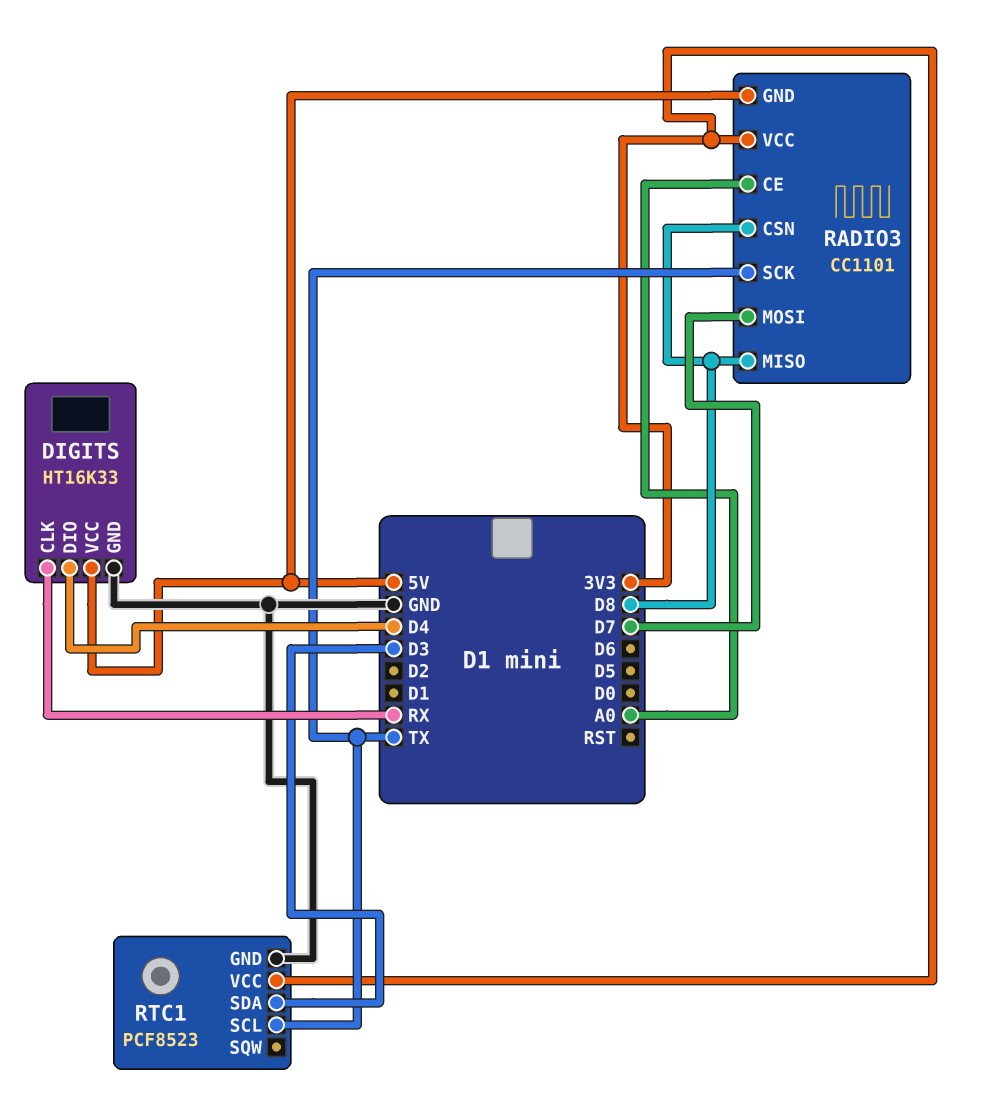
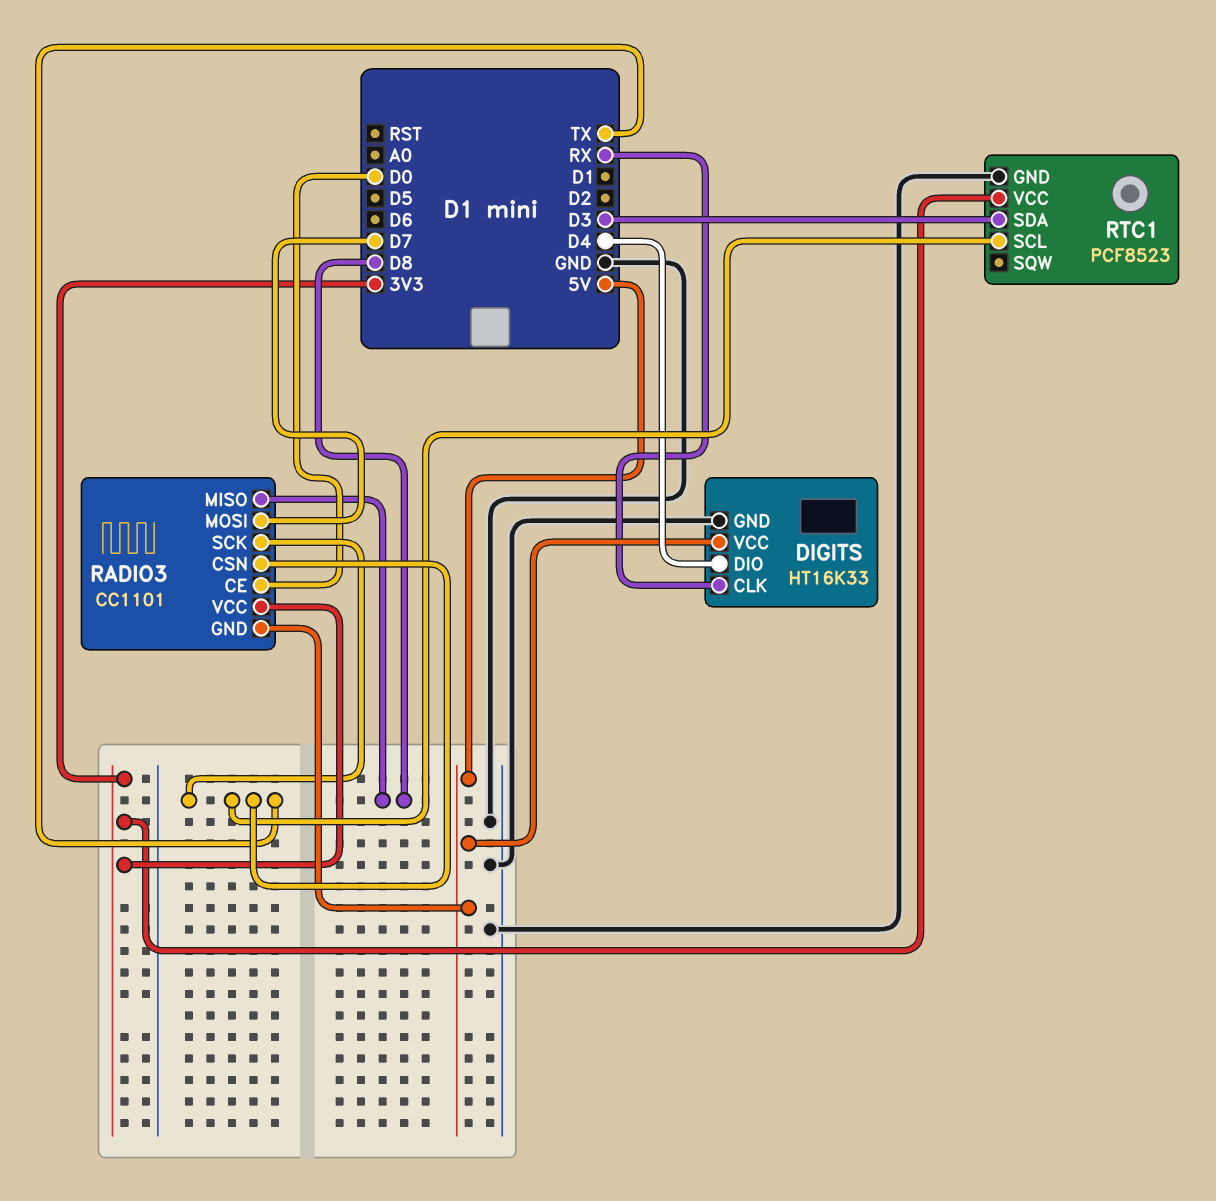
RADIO3 pin CE: A0 -> D0
RADIO3 pin CSN: D8 -> TX

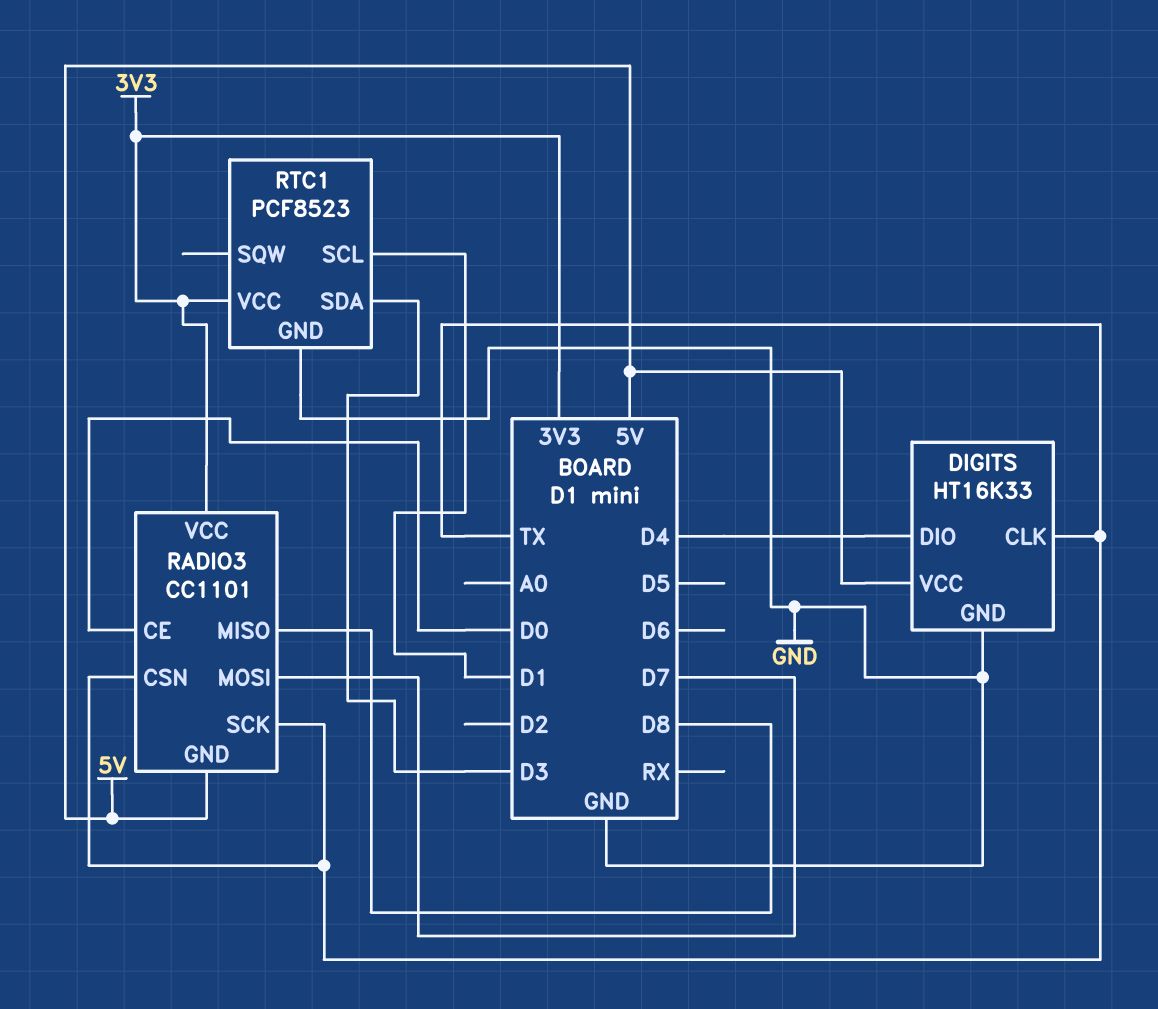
DIGITS pin CLK: RX -> TX
RTC1 pin SCL: TX -> D1

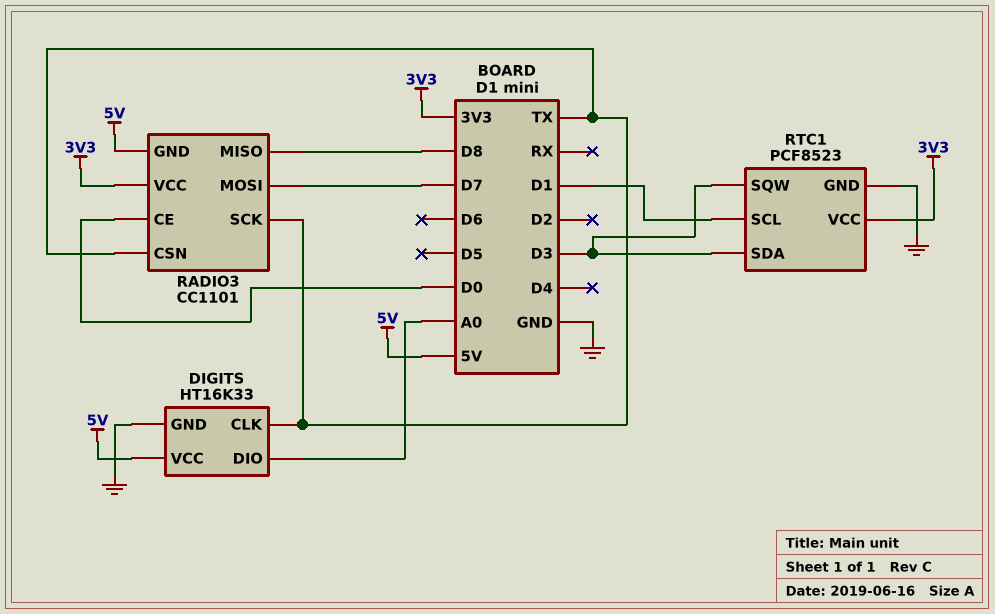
DIGITS pin DIO: D4 -> A0
RTC1 pin SQW: none -> D3

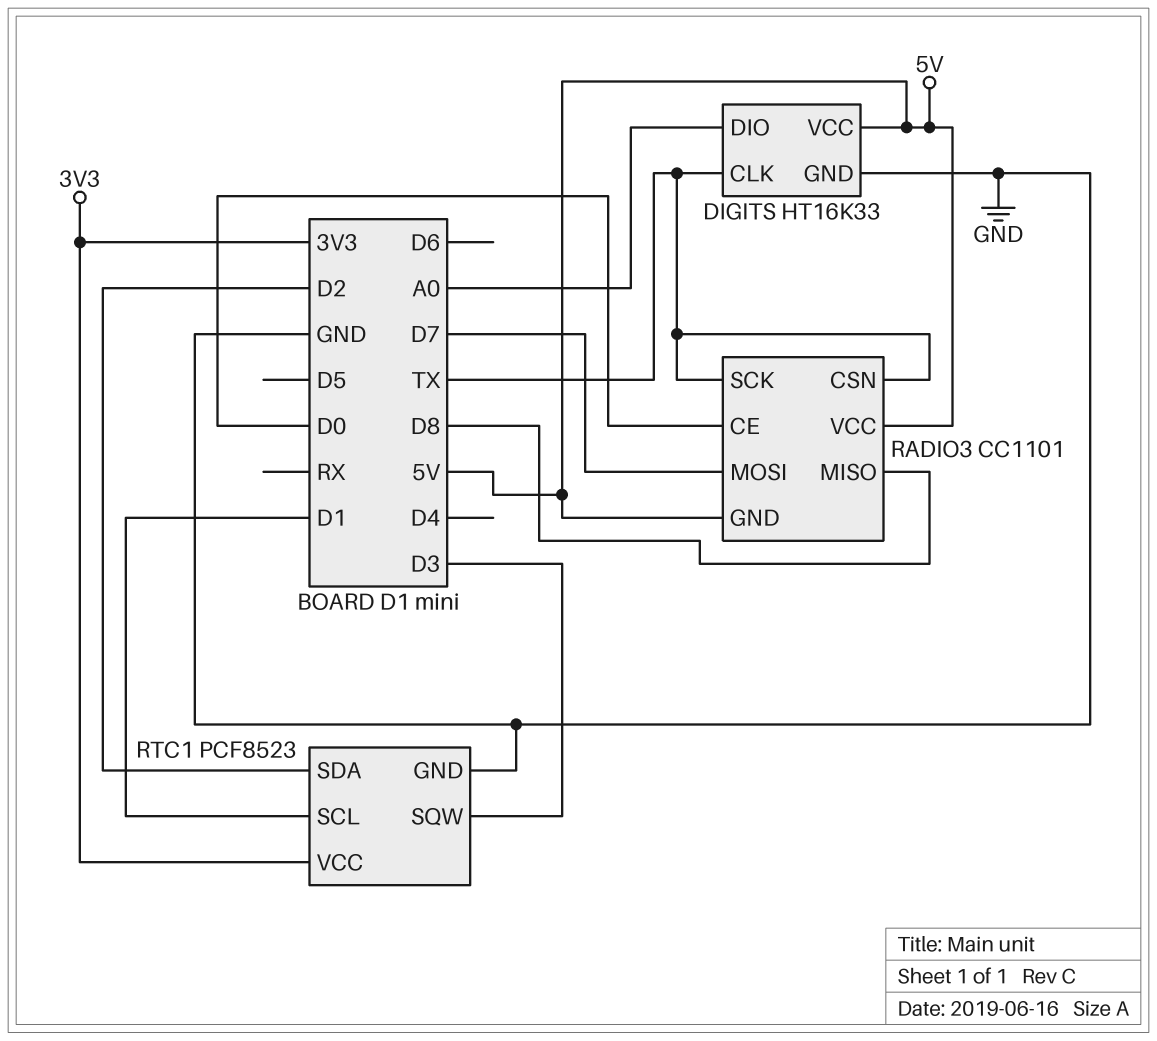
RADIO3 pin VCC: 3V3 -> 5V
RTC1 pin SDA: D3 -> D2

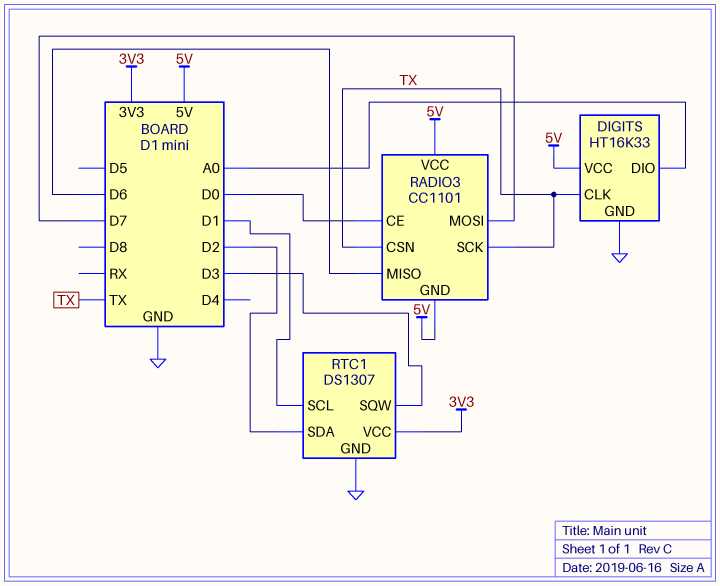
RADIO3 pin MISO: D8 -> D6
RTC1: PCF8523 -> DS1307

